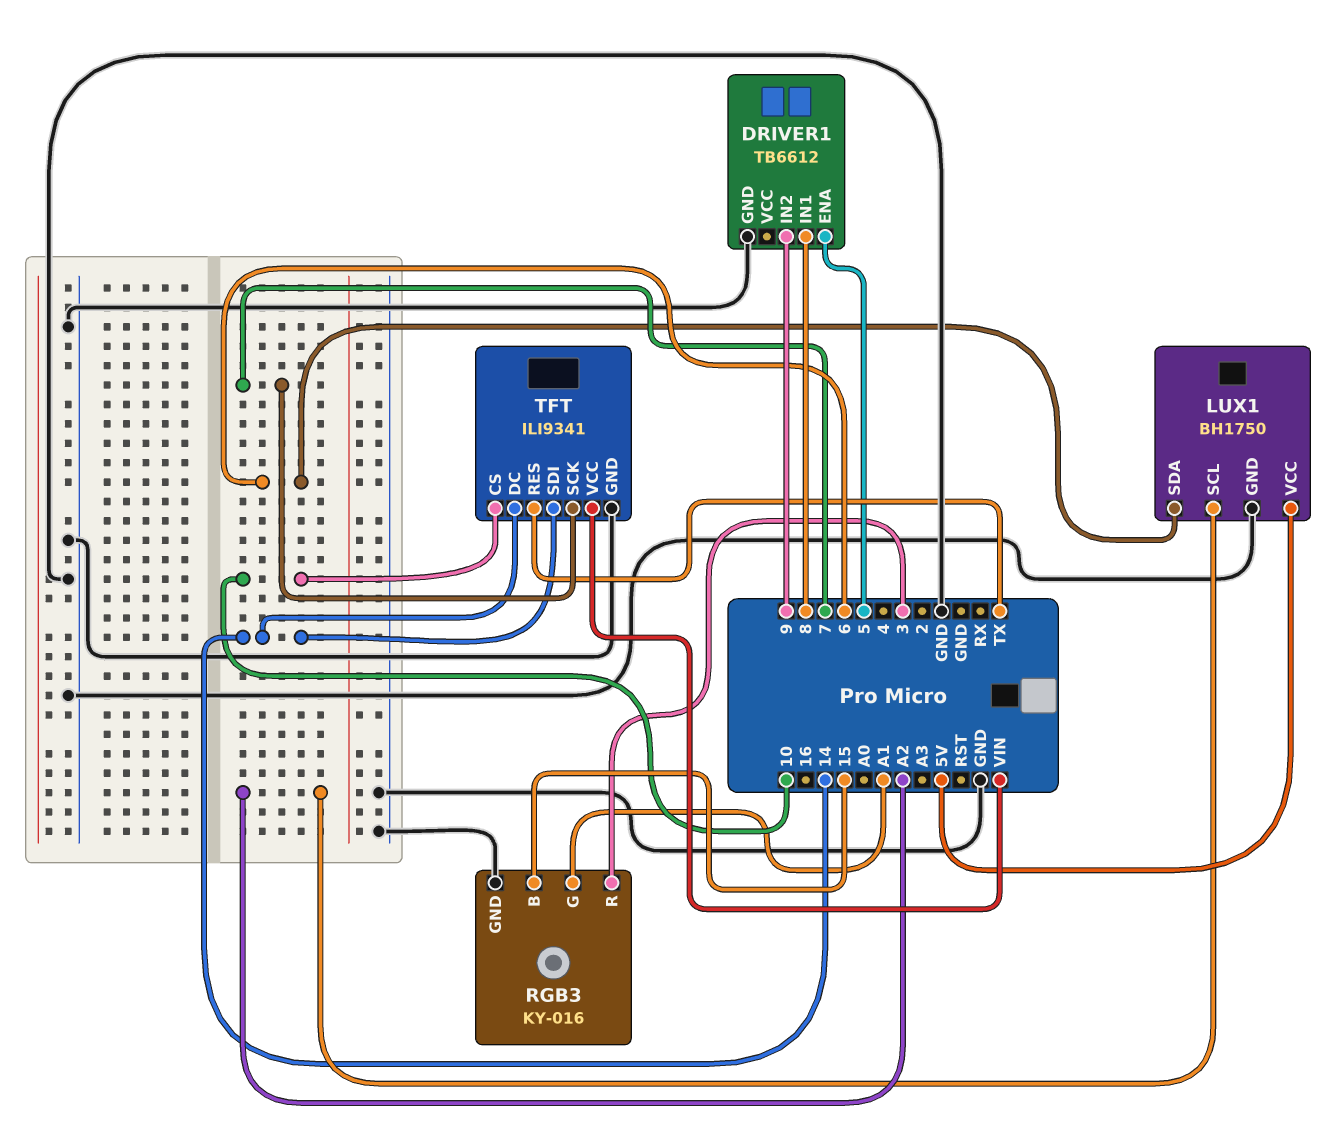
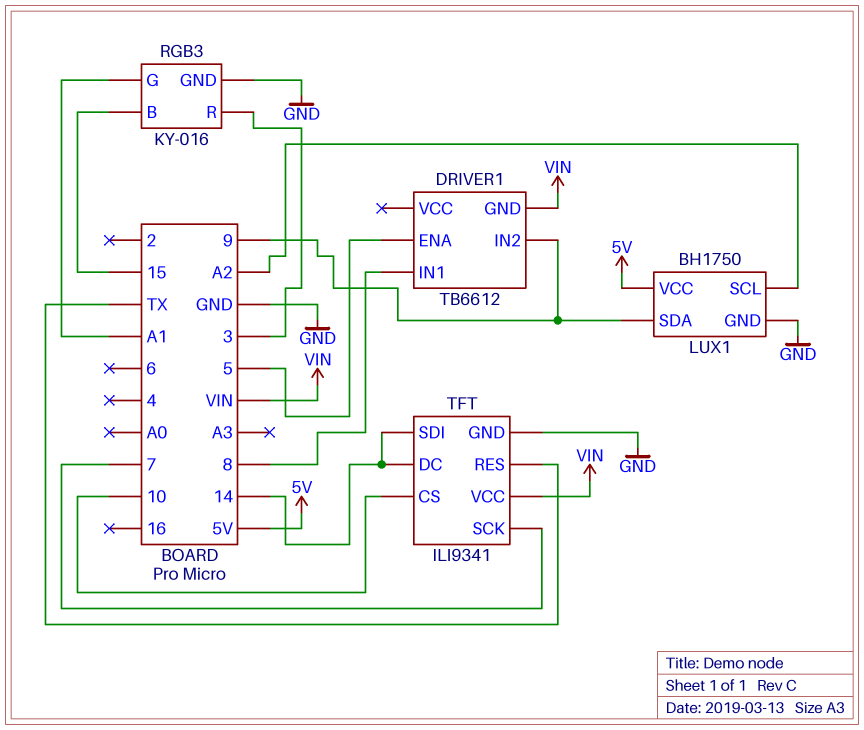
DRIVER1 pin GND: GND -> VIN
LUX1 pin SDA: 6 -> 9

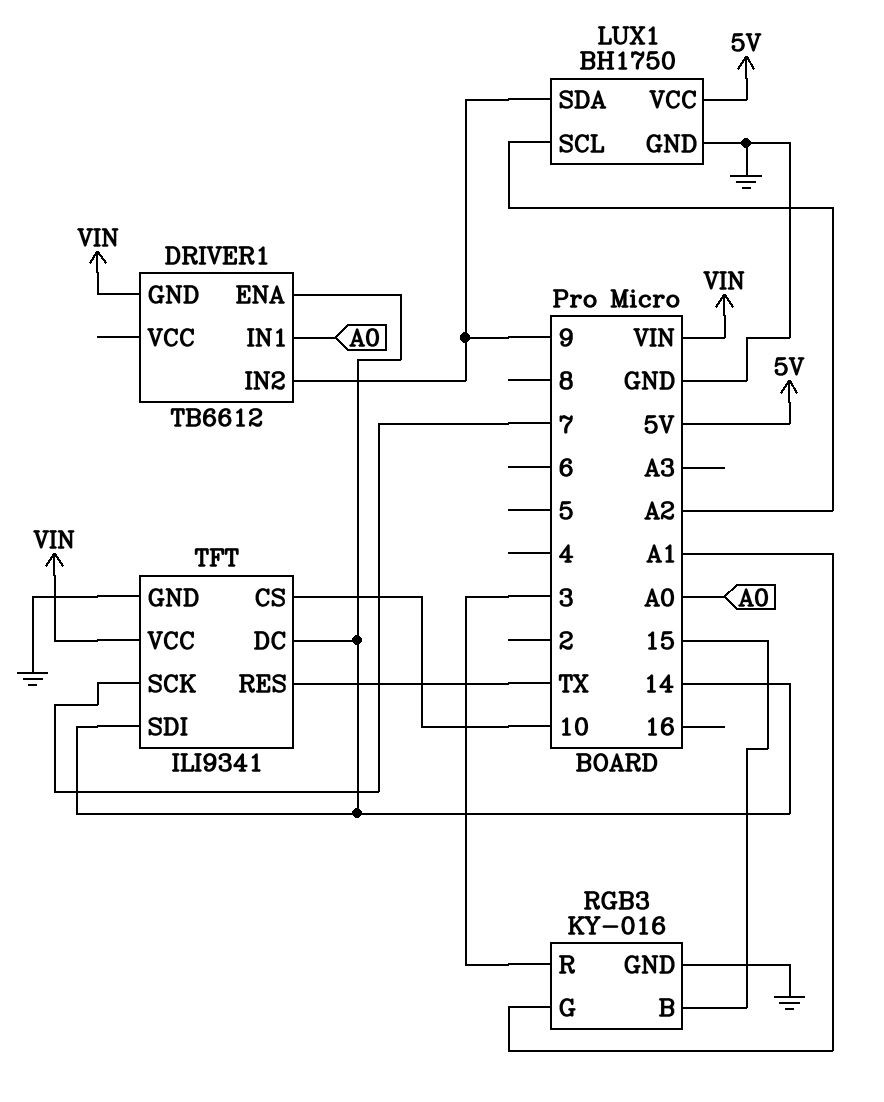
DRIVER1 pin ENA: 5 -> 14
DRIVER1 pin IN1: 8 -> A0

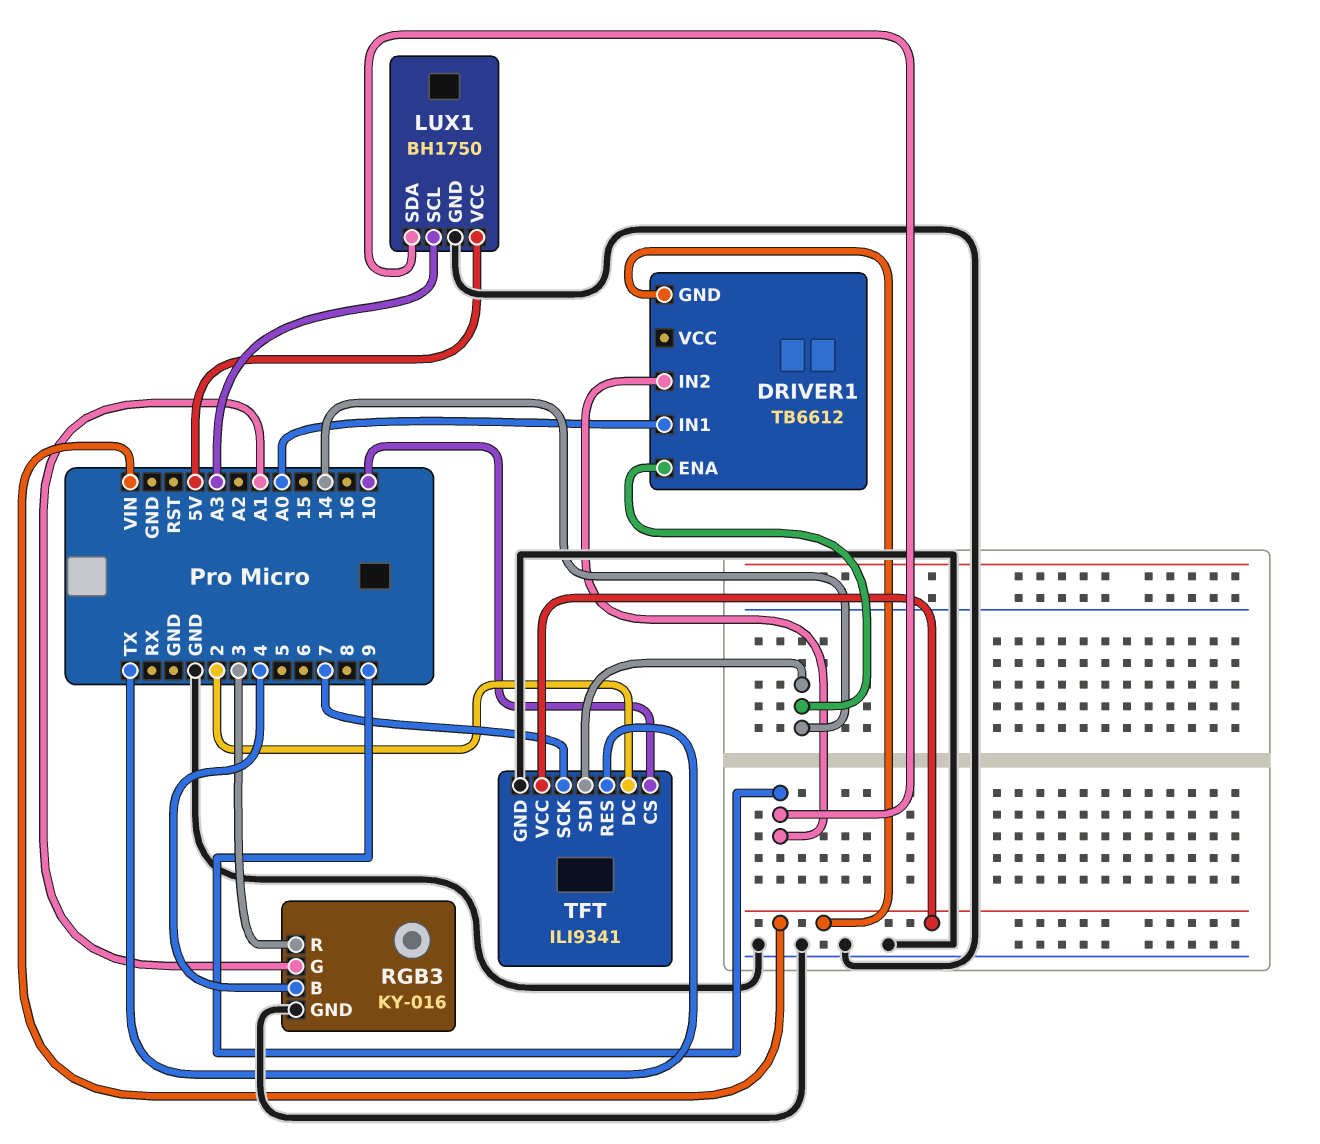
LUX1 pin SCL: A2 -> A3
RGB3 pin B: 15 -> 4
TFT pin DC: 14 -> 2

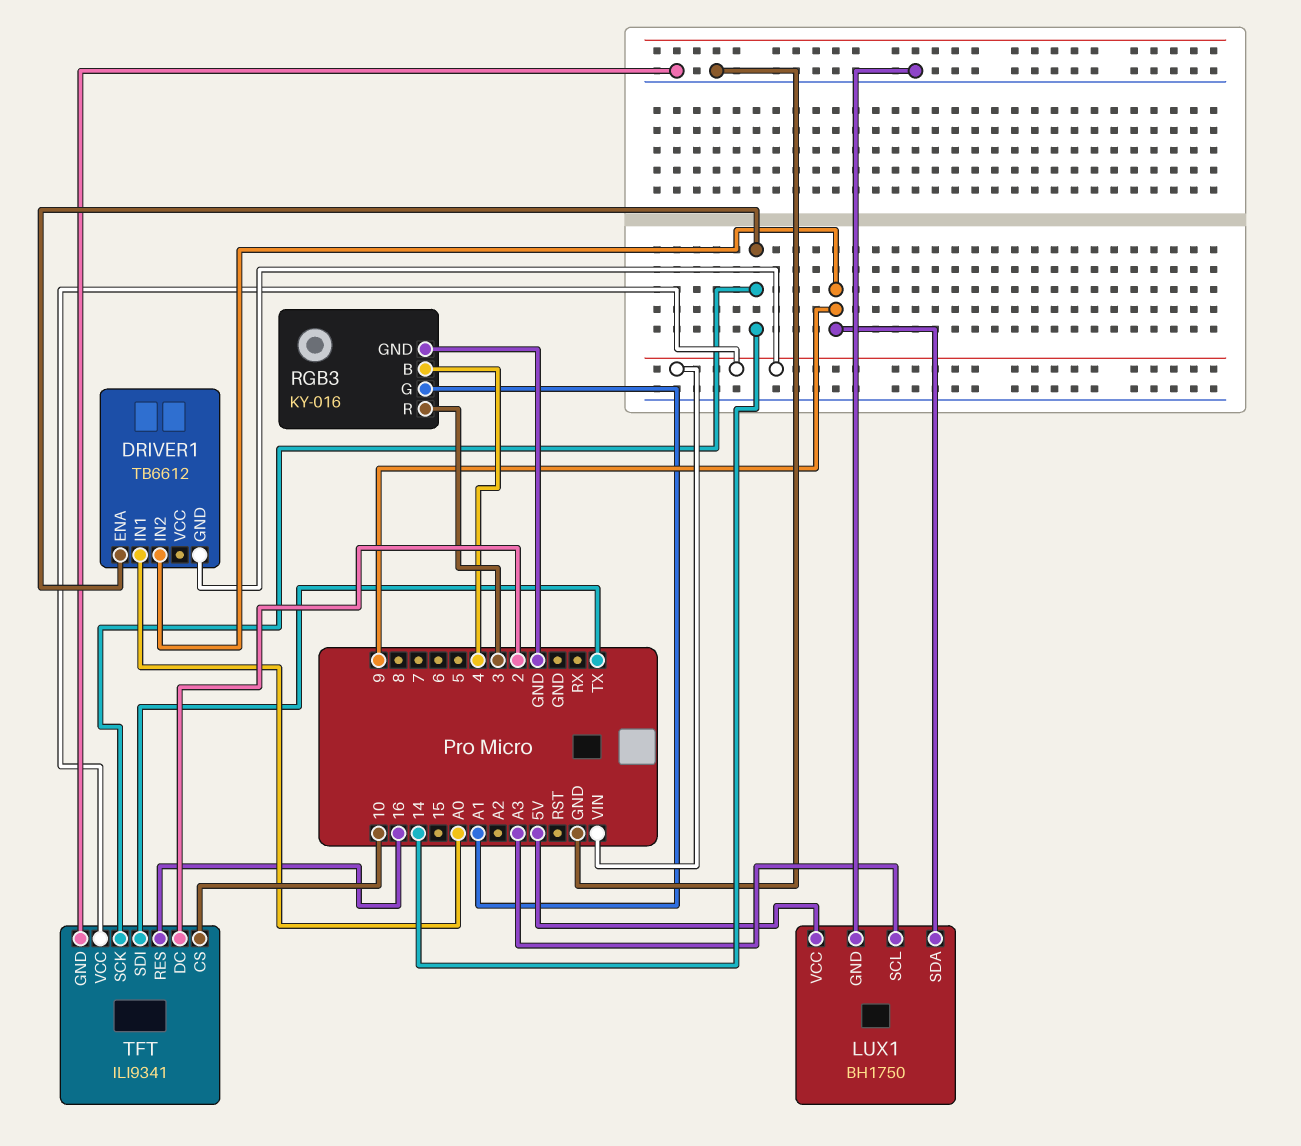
TFT pin RES: TX -> 16
TFT pin SCK: 7 -> 14
TFT pin SDI: 14 -> TX

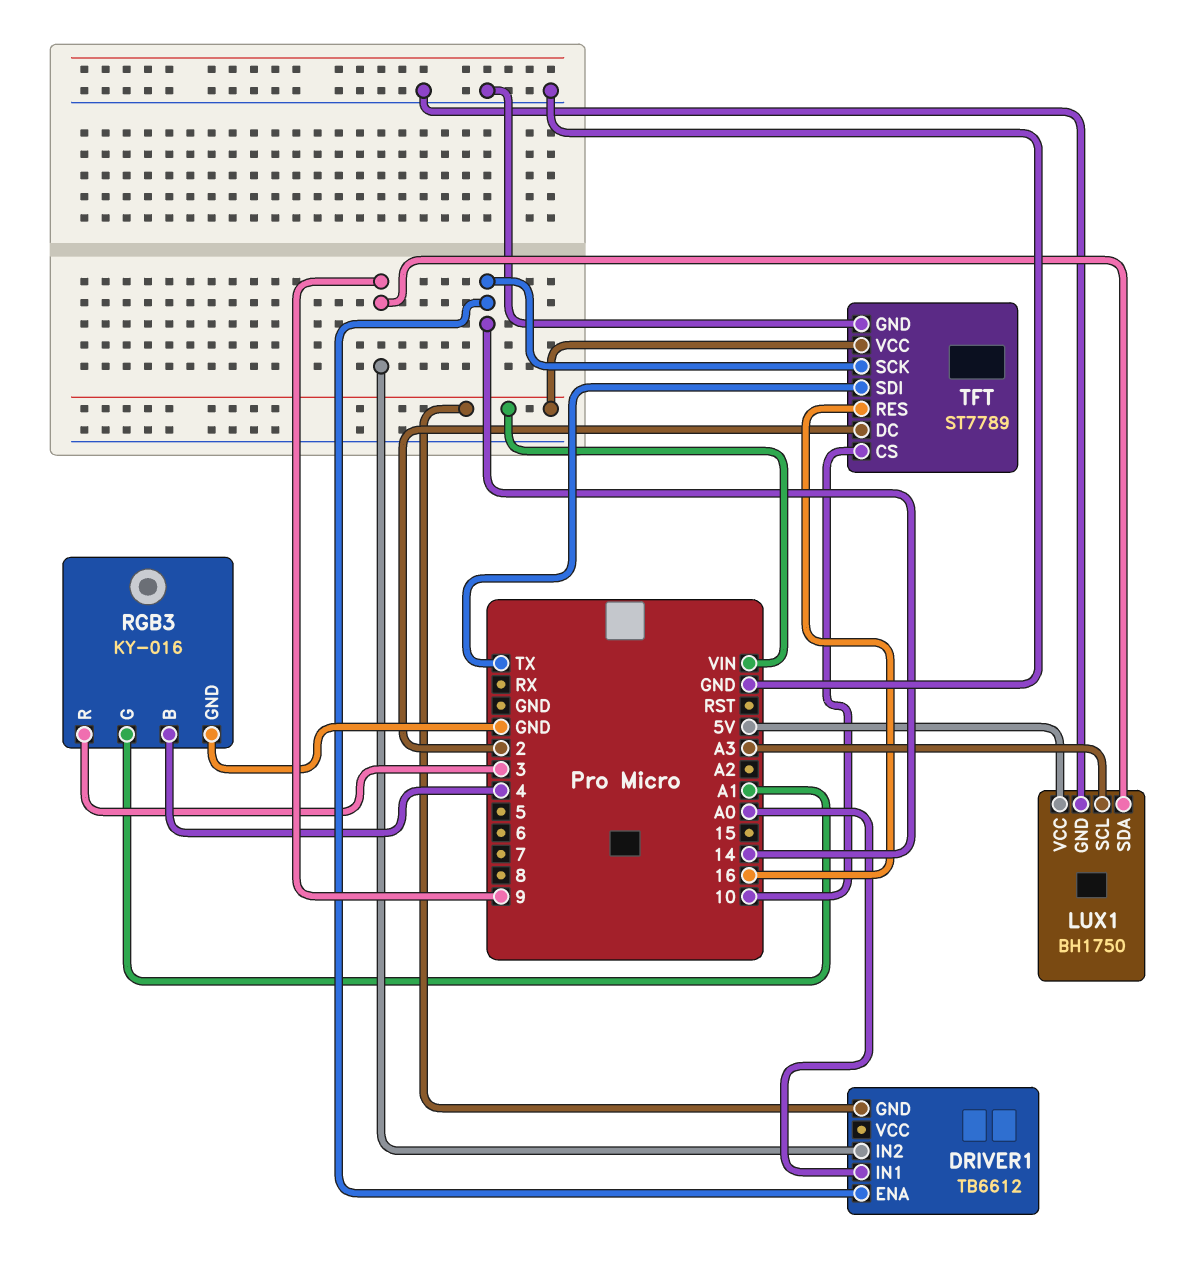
TFT: ILI9341 -> ST7789

